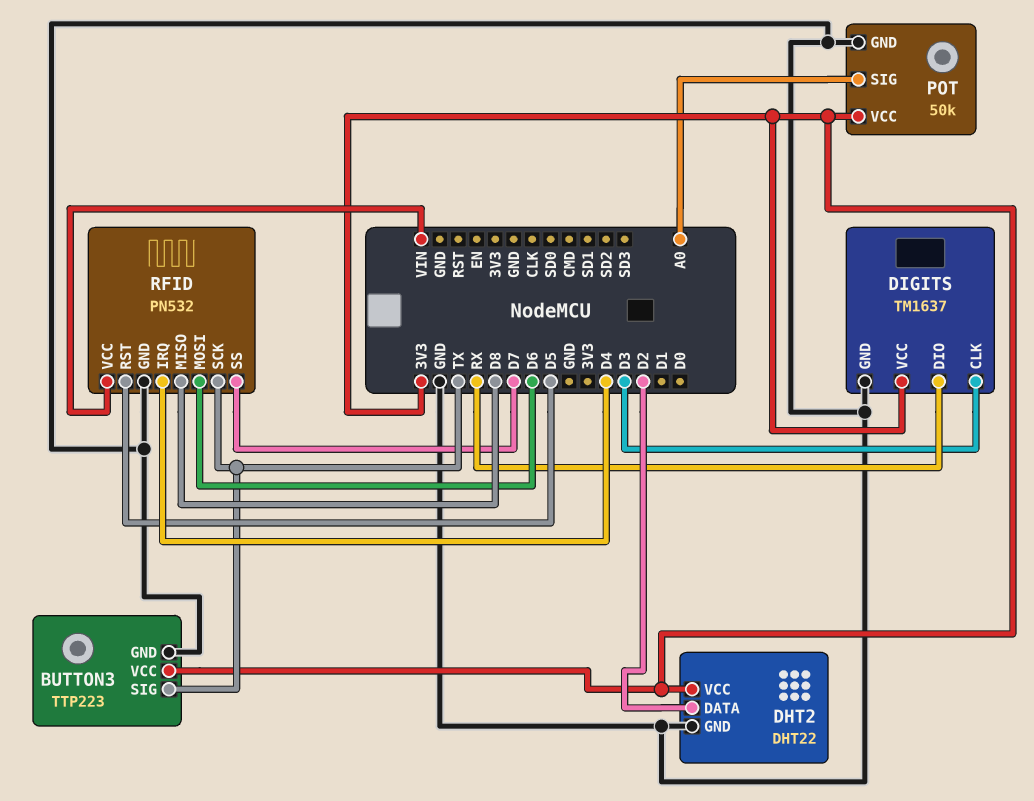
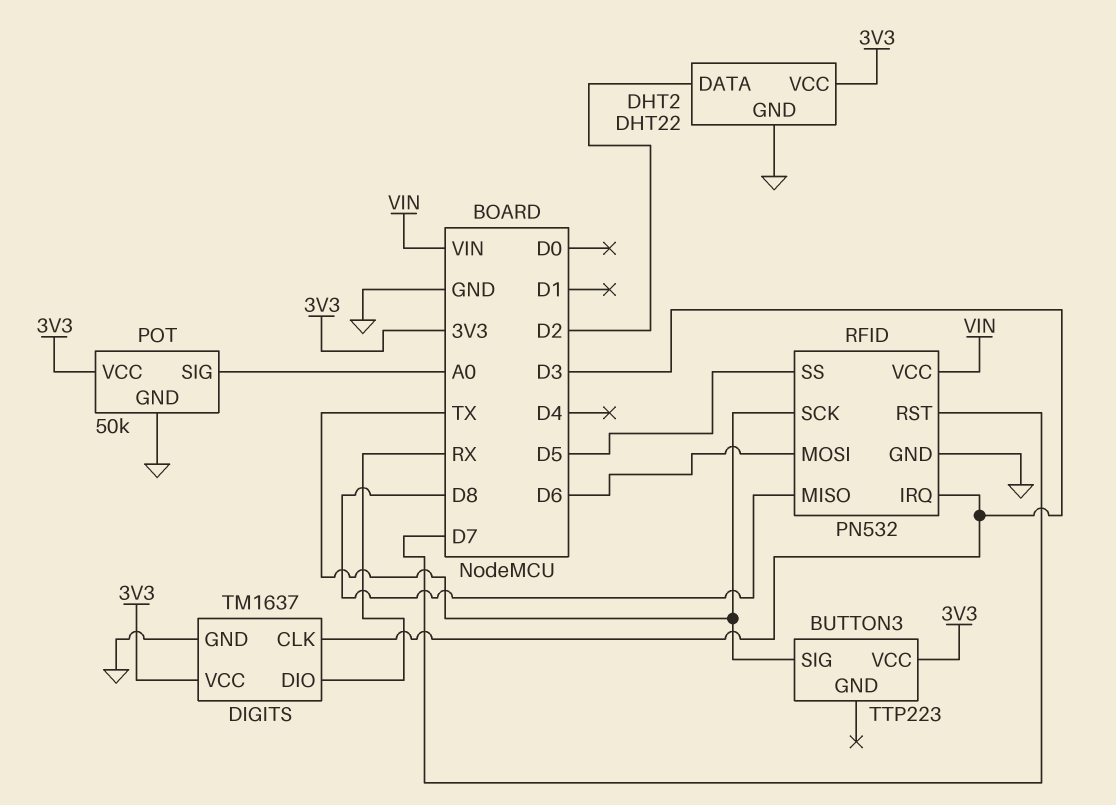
BUTTON3 pin GND: GND -> none
RFID pin IRQ: D4 -> D3
RFID pin RST: D5 -> D7
RFID pin SS: D7 -> D5

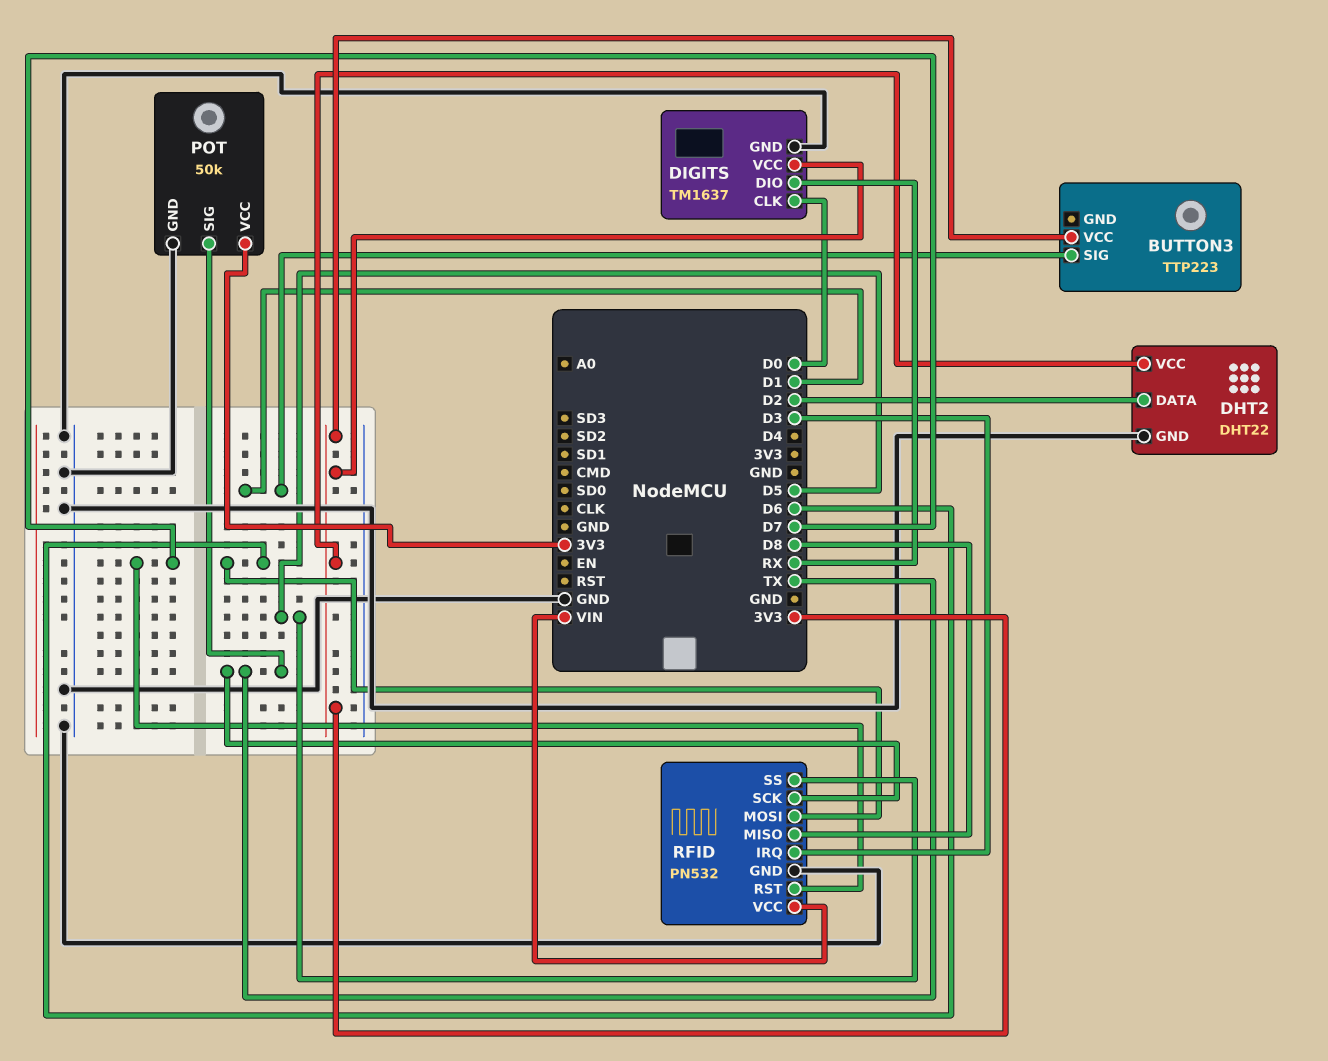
BUTTON3 pin SIG: TX -> D1
DIGITS pin CLK: D3 -> D0
POT pin SIG: A0 -> TX

